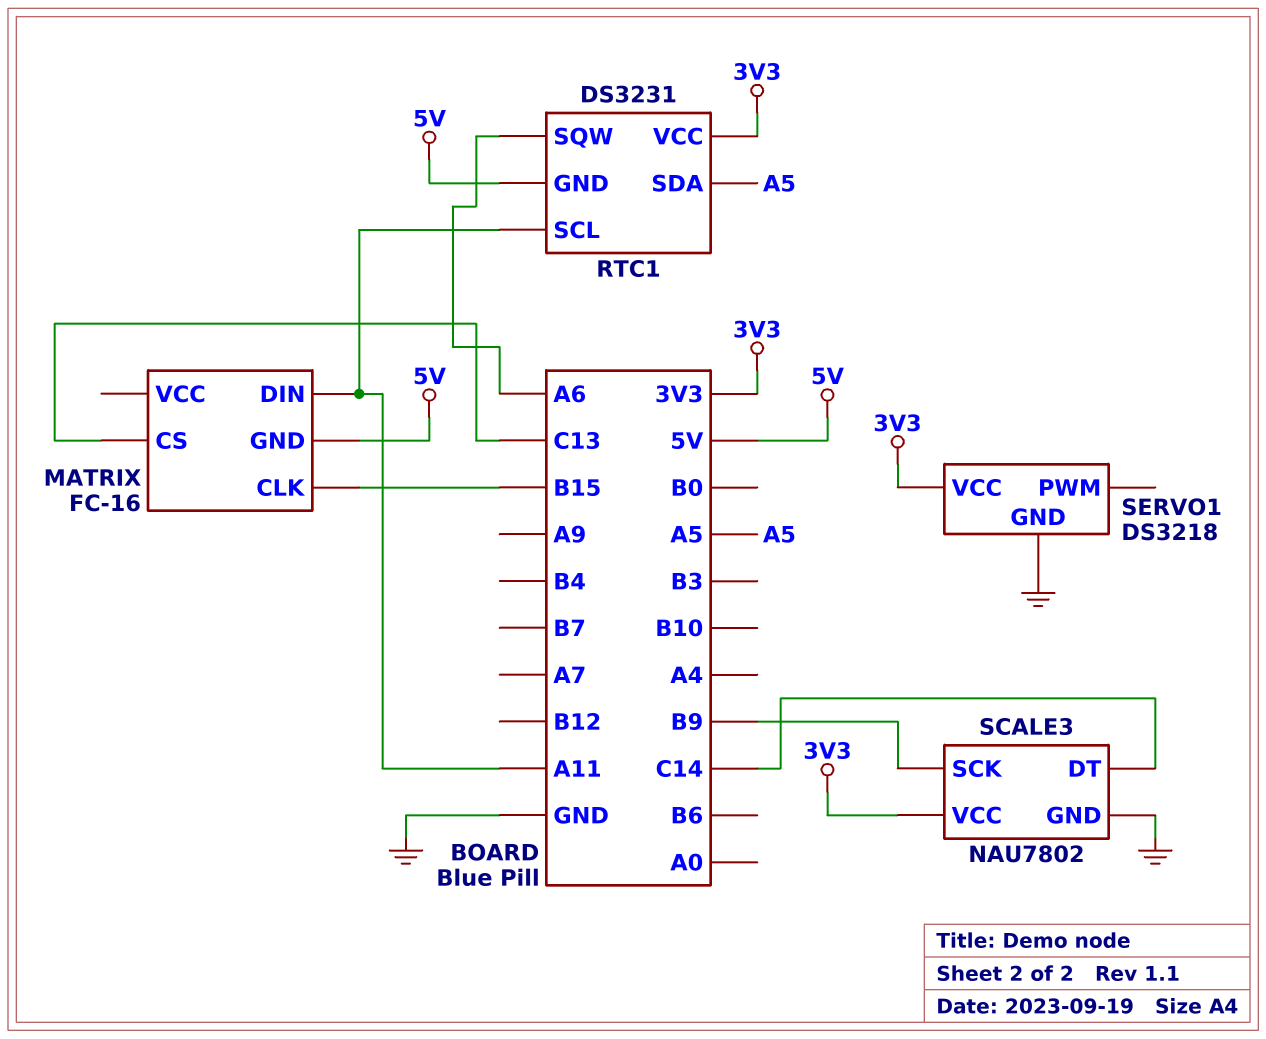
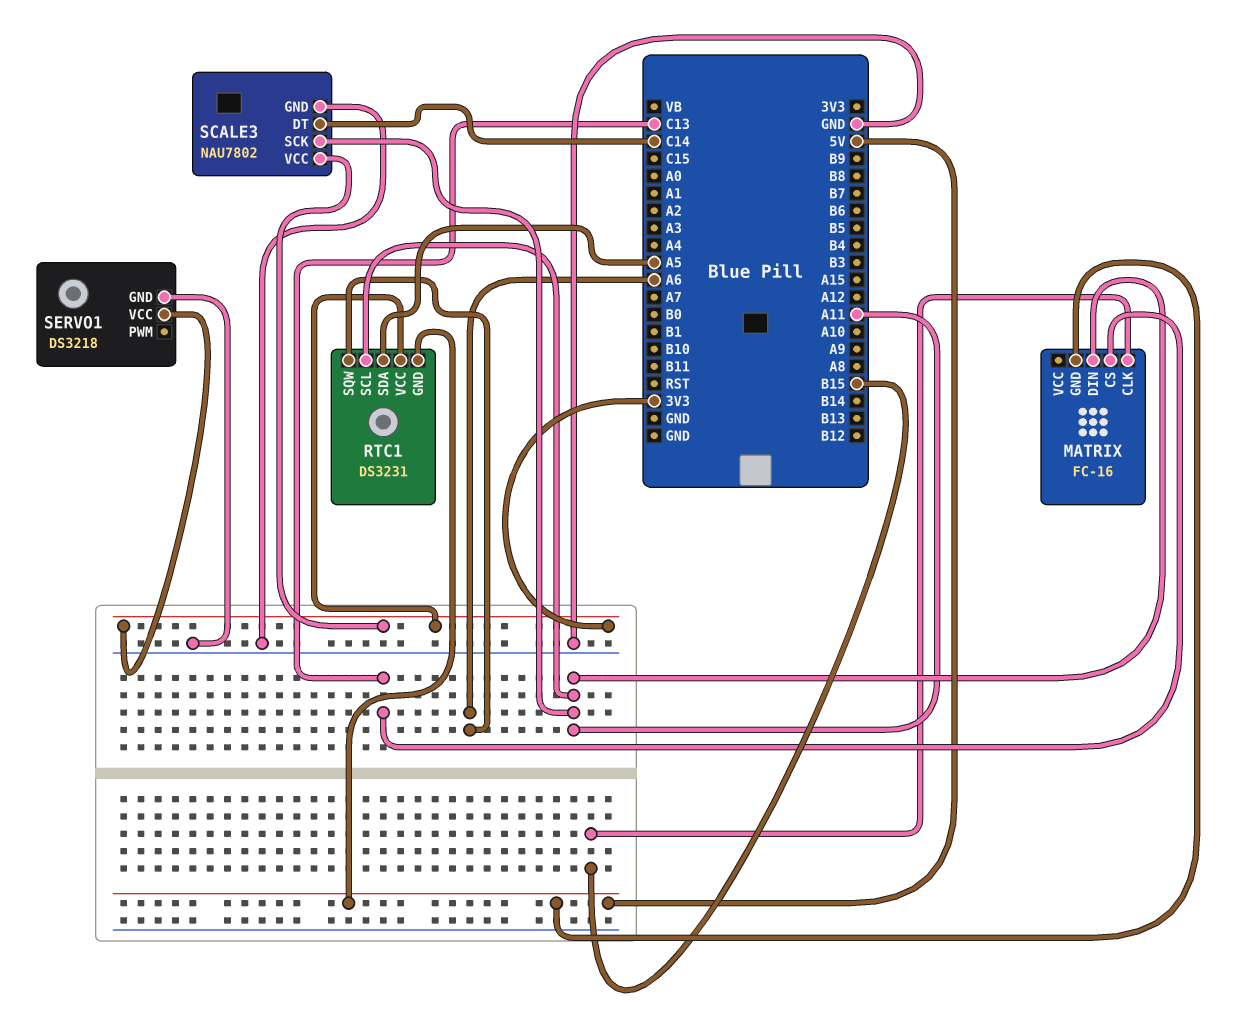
SCALE3 pin SCK: B9 -> A11

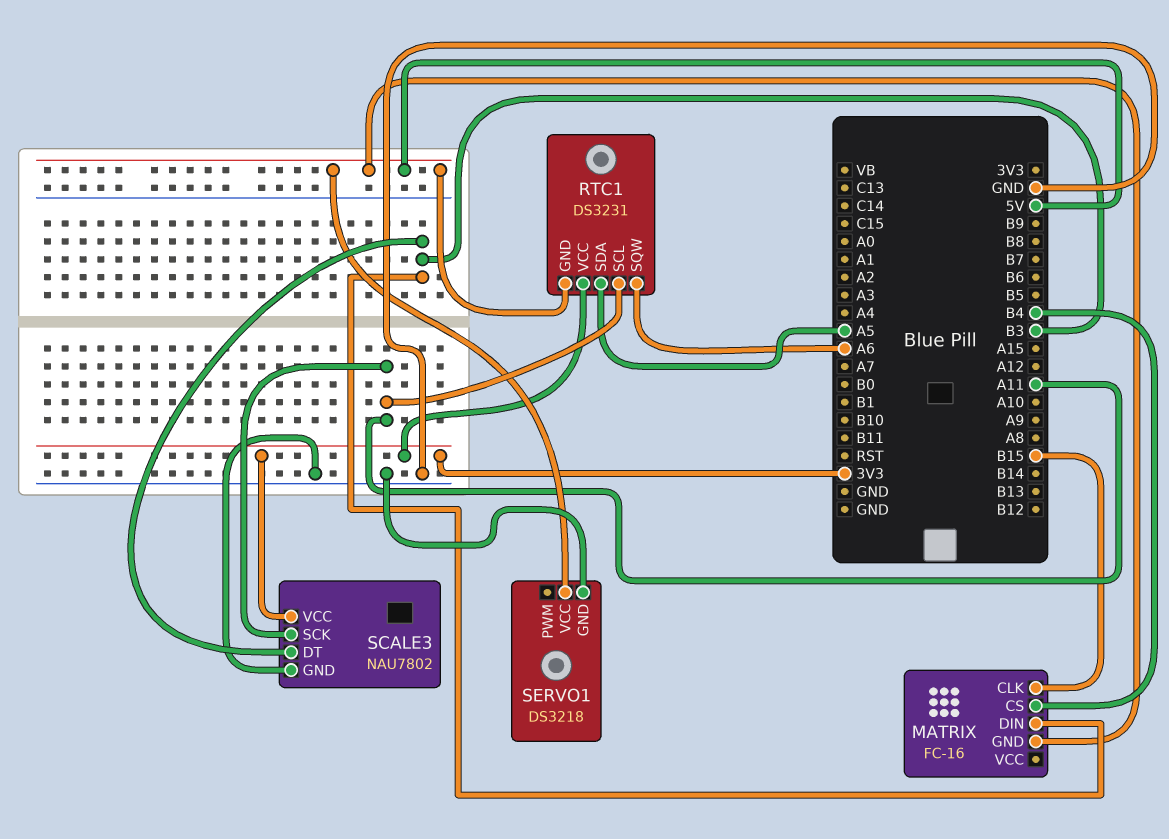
MATRIX pin CS: C13 -> B4
MATRIX pin DIN: A11 -> B3
SCALE3 pin DT: C14 -> B3
SERVO1 pin VCC: 3V3 -> 5V

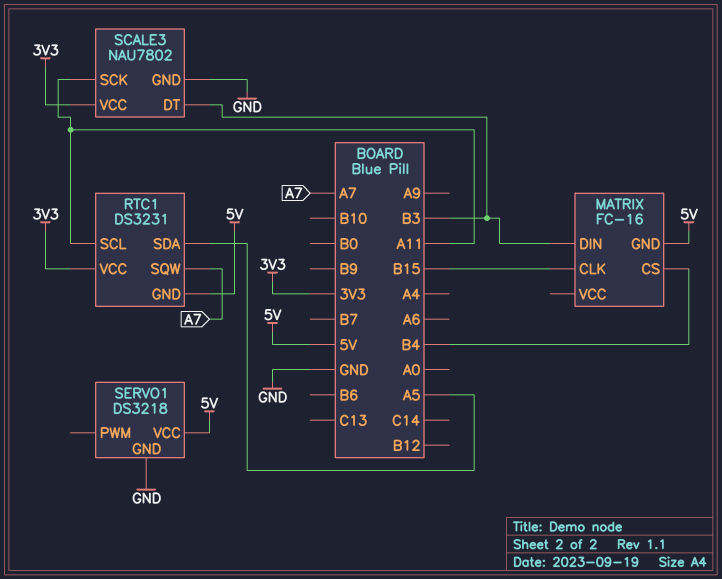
RTC1 pin SQW: A6 -> A7

